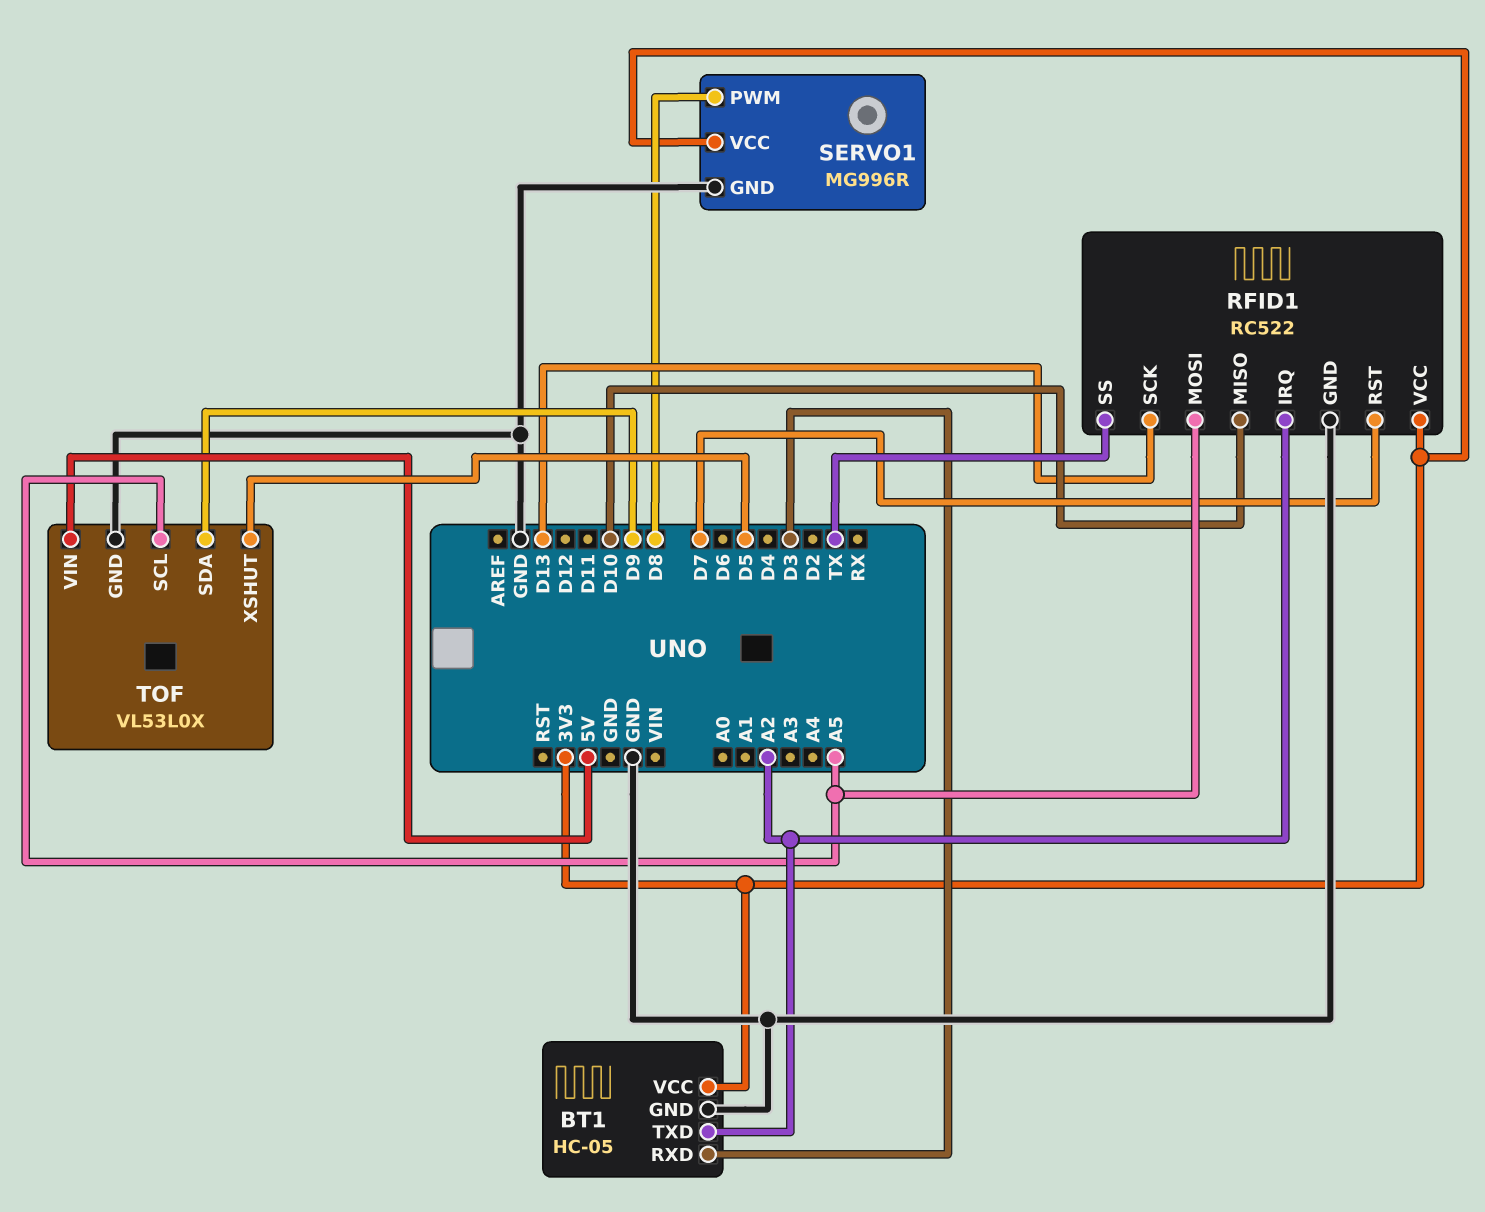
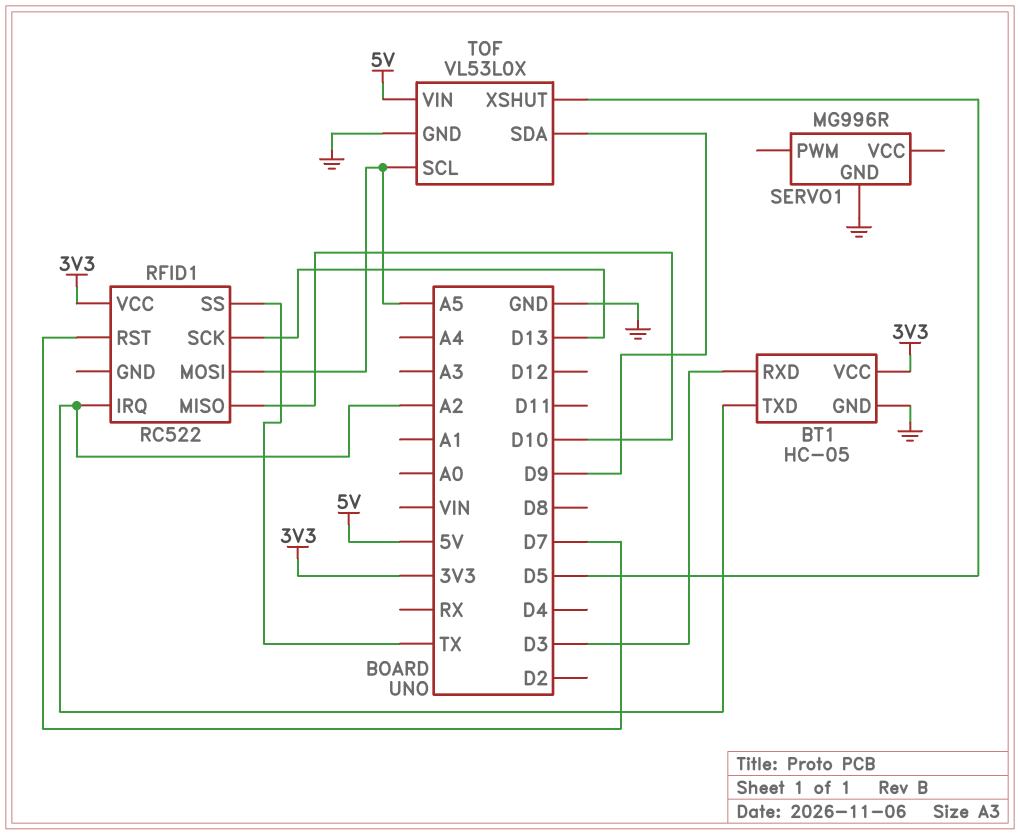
RFID1 pin GND: GND -> none
SERVO1 pin PWM: D8 -> none
SERVO1 pin VCC: 3V3 -> none

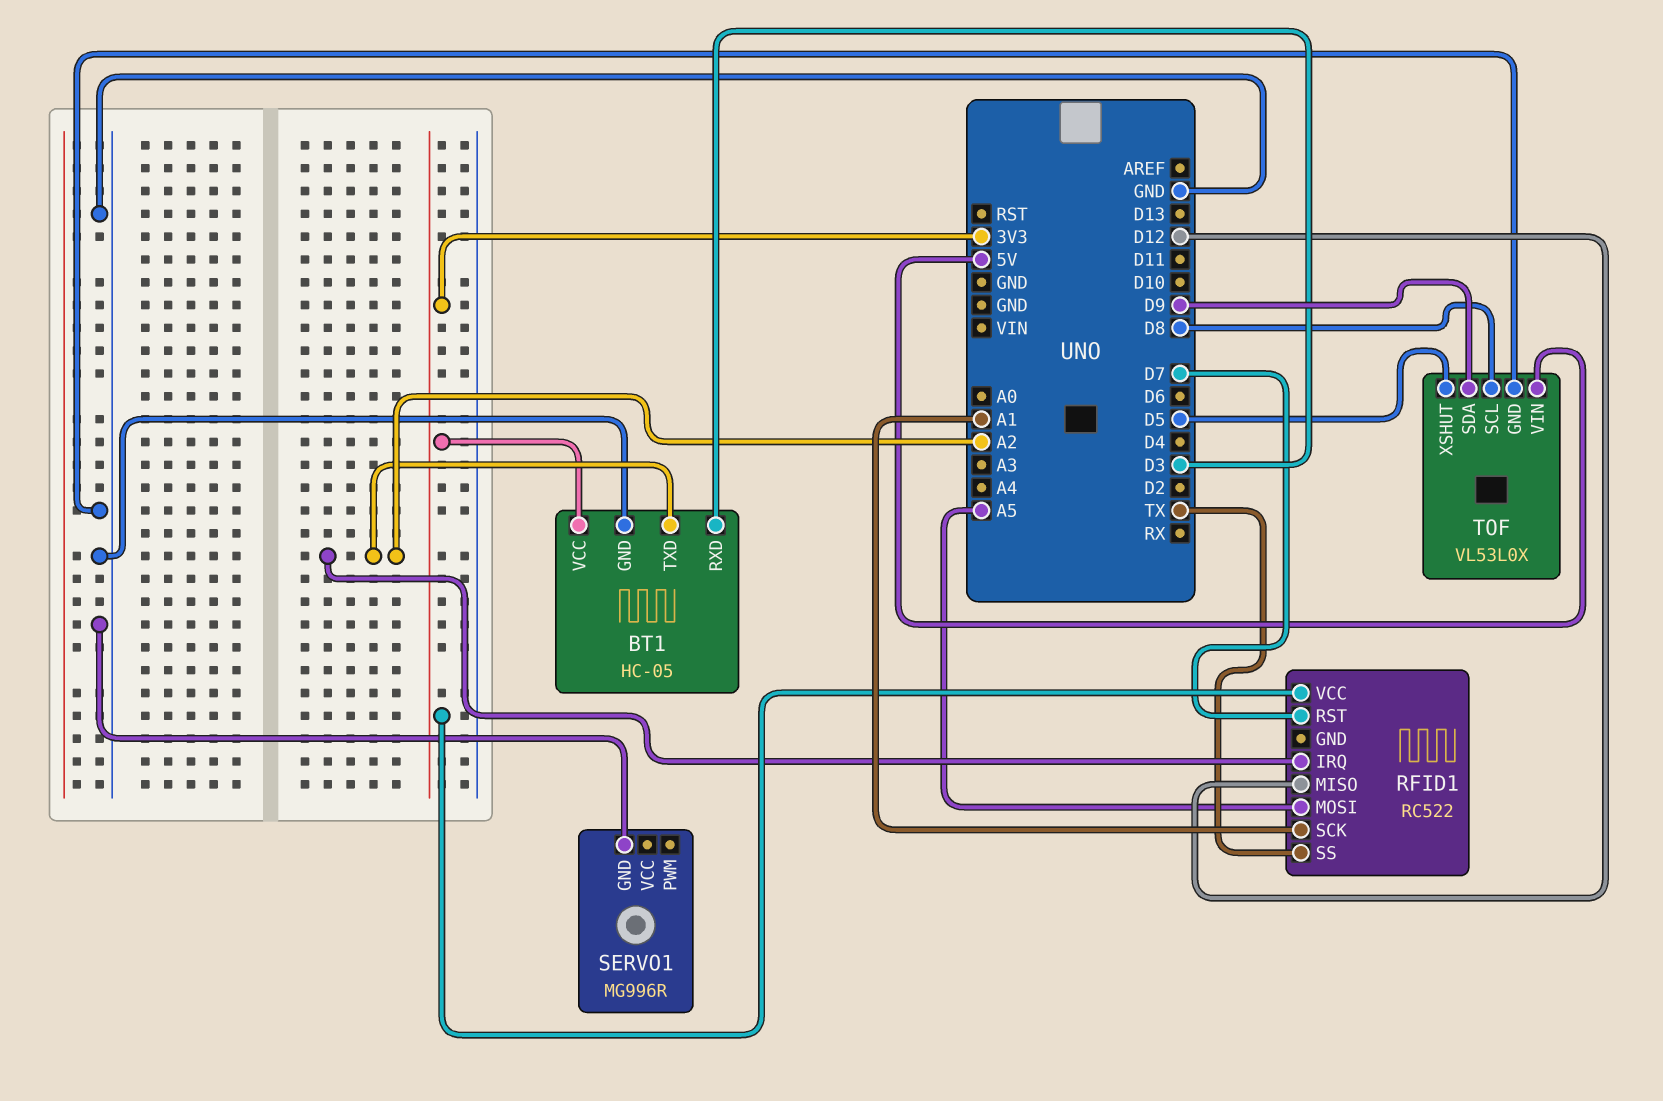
RFID1 pin MISO: D10 -> D12
RFID1 pin SCK: D13 -> A1
TOF pin SCL: A5 -> D8

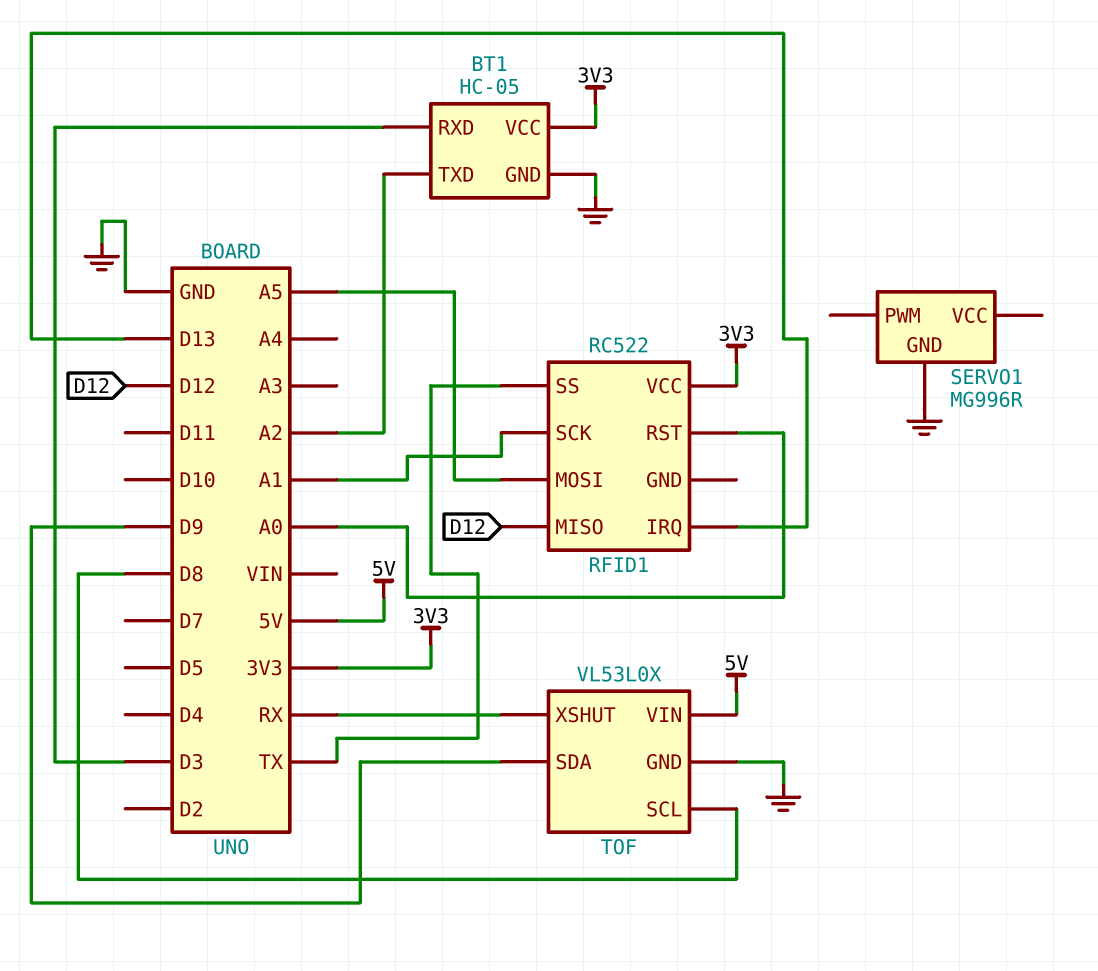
RFID1 pin IRQ: A2 -> D13
RFID1 pin RST: D7 -> A0
TOF pin XSHUT: D5 -> RX

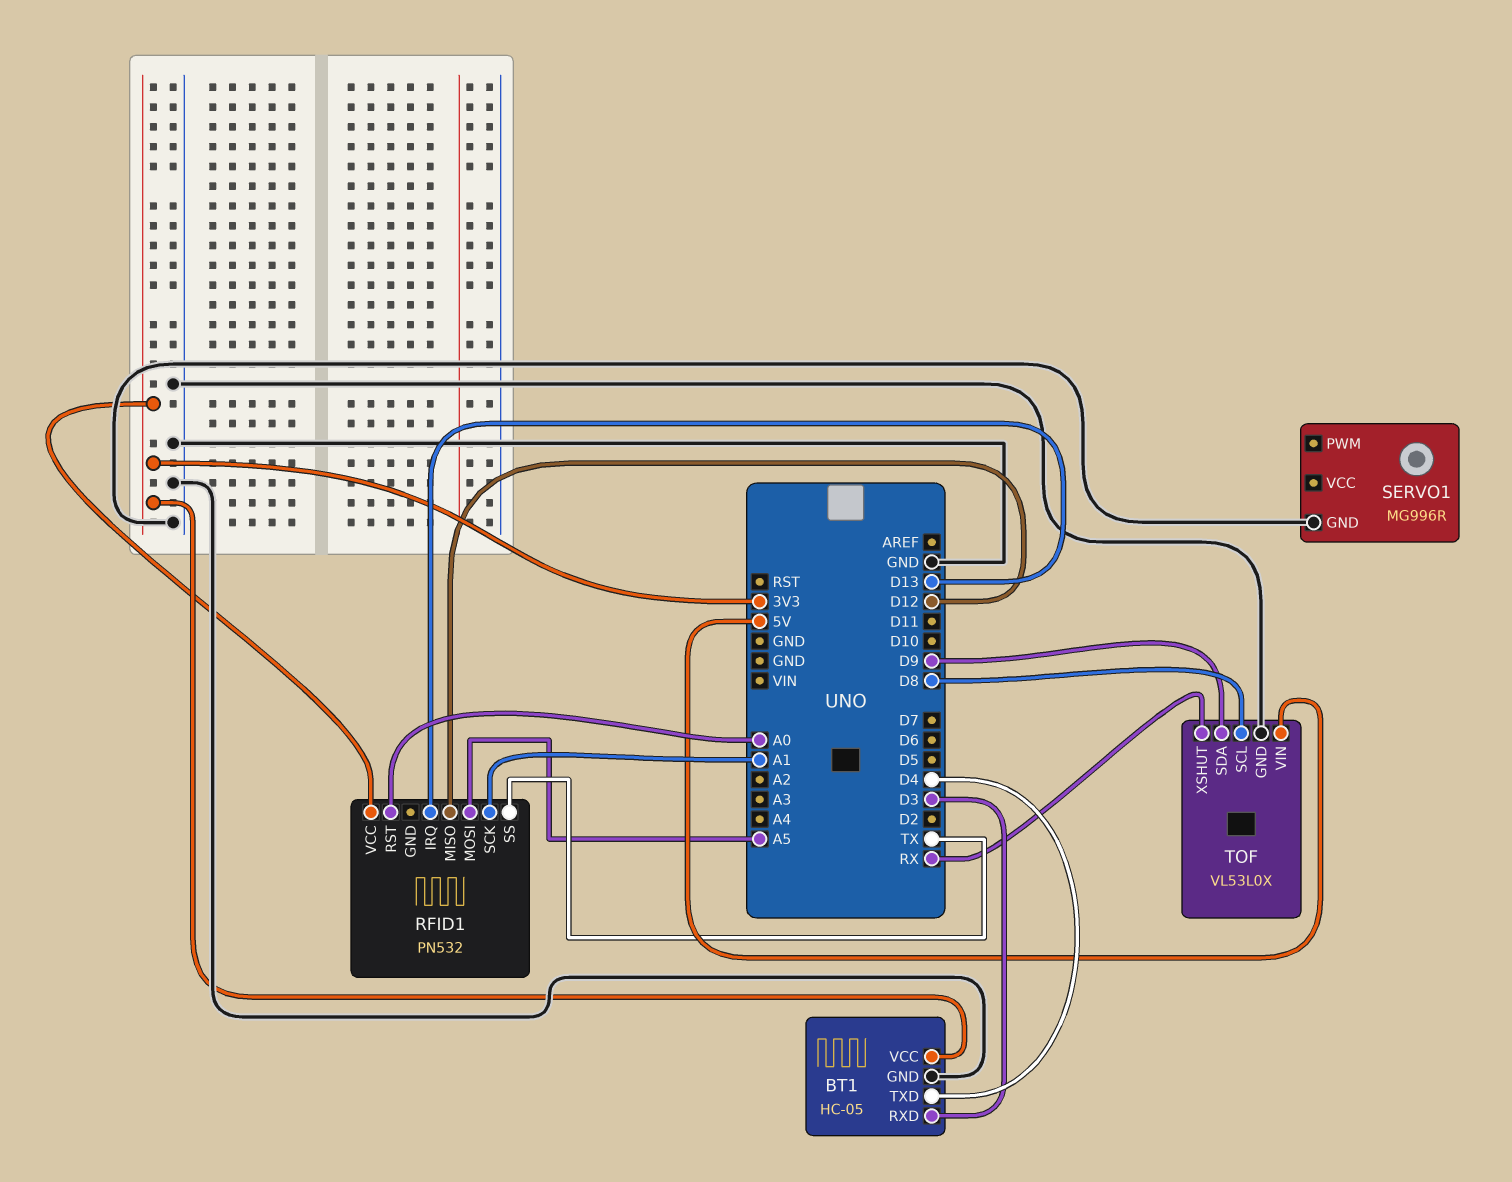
BT1 pin TXD: A2 -> D4
RFID1: RC522 -> PN532

